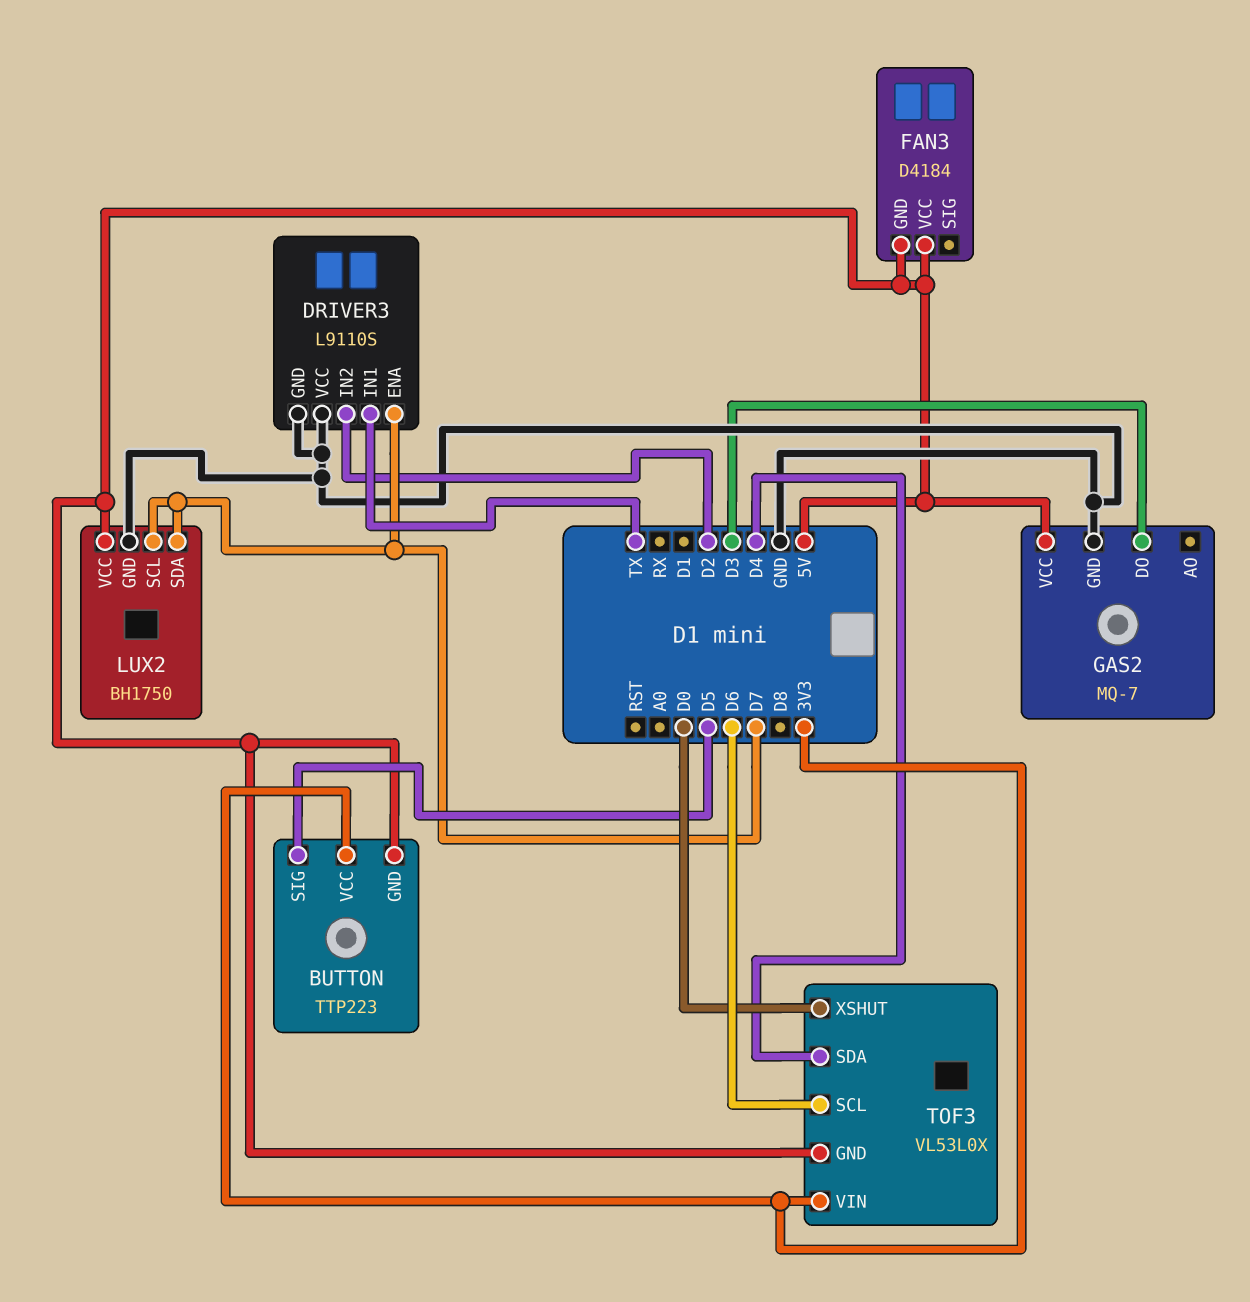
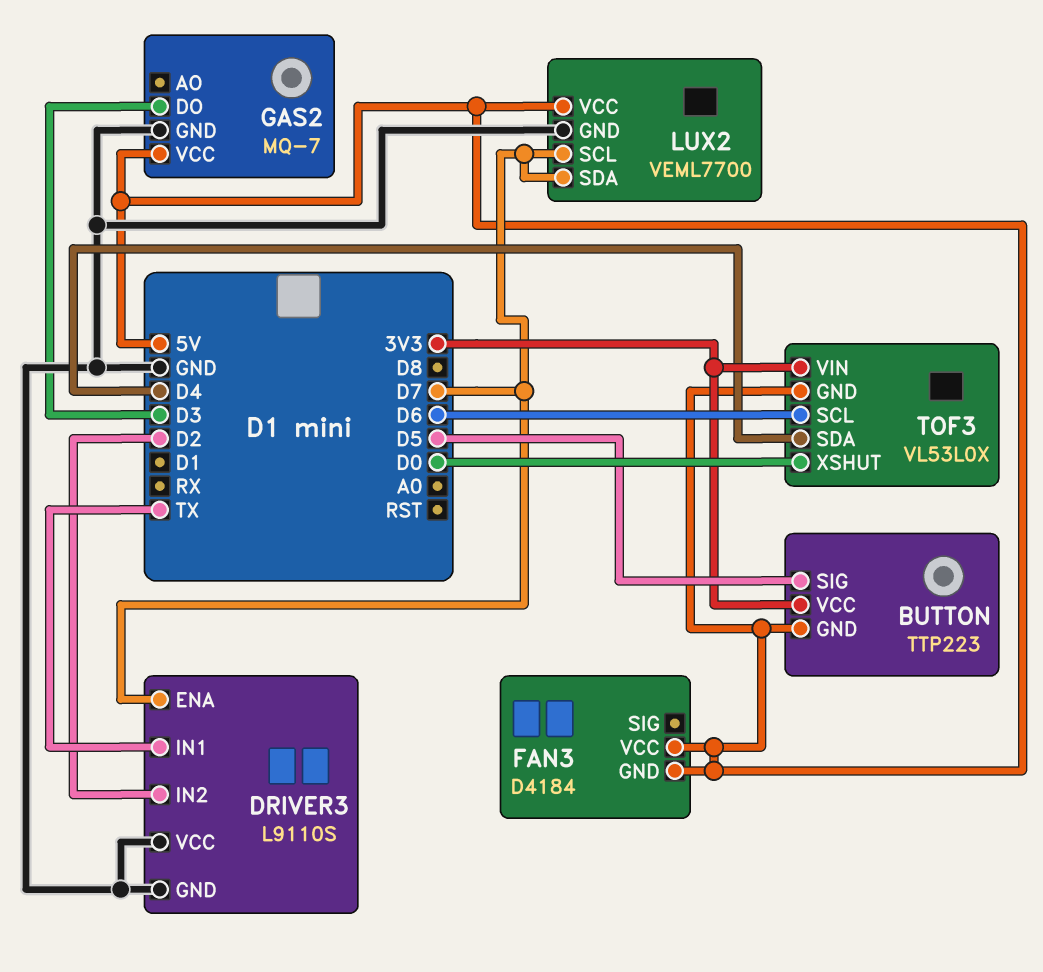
LUX2: BH1750 -> VEML7700

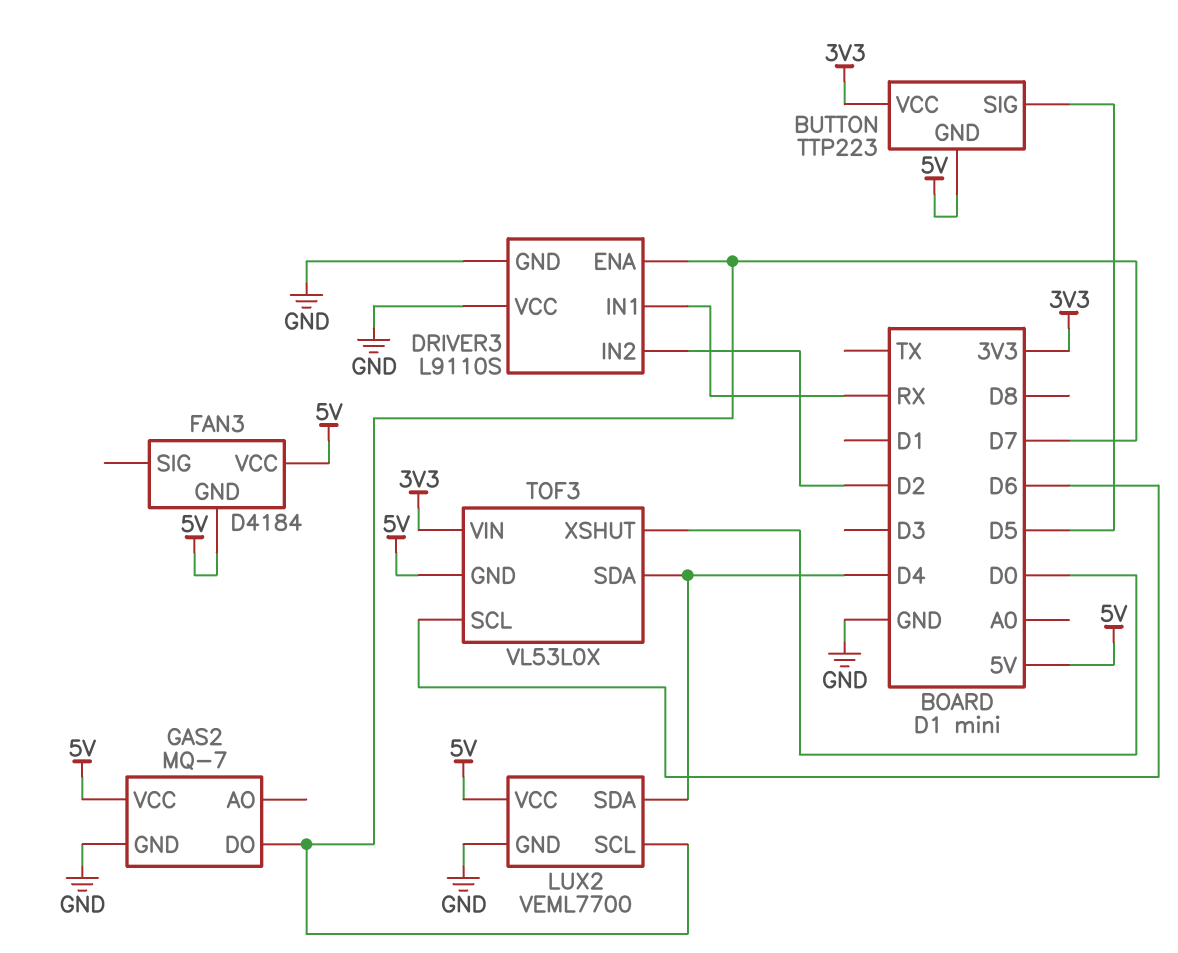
DRIVER3 pin IN1: TX -> RX
GAS2 pin DO: D3 -> D7
LUX2 pin SDA: D7 -> D4

